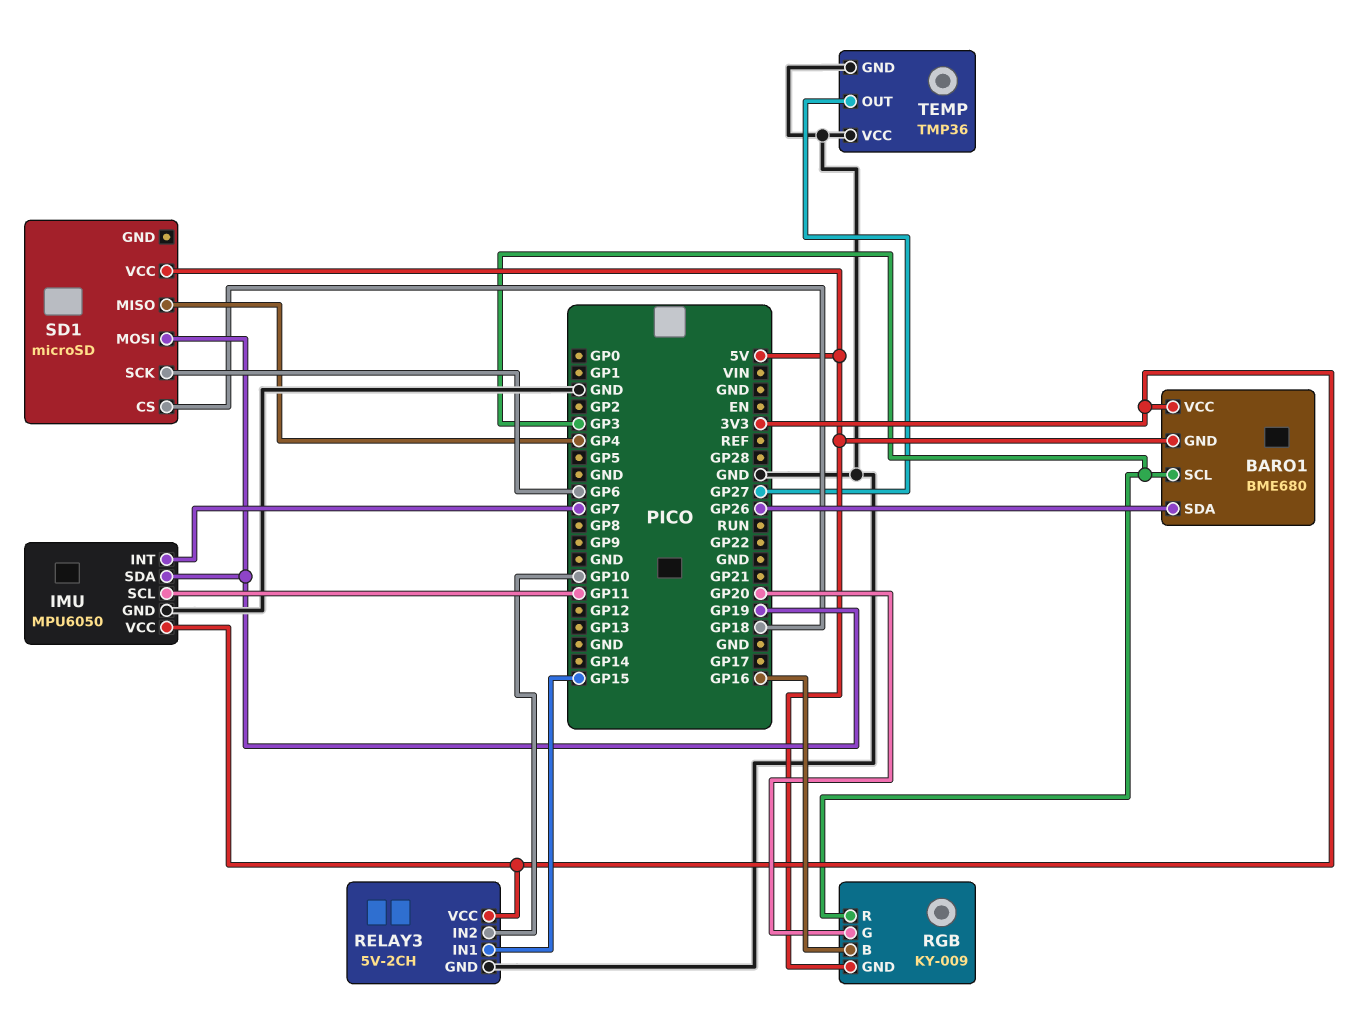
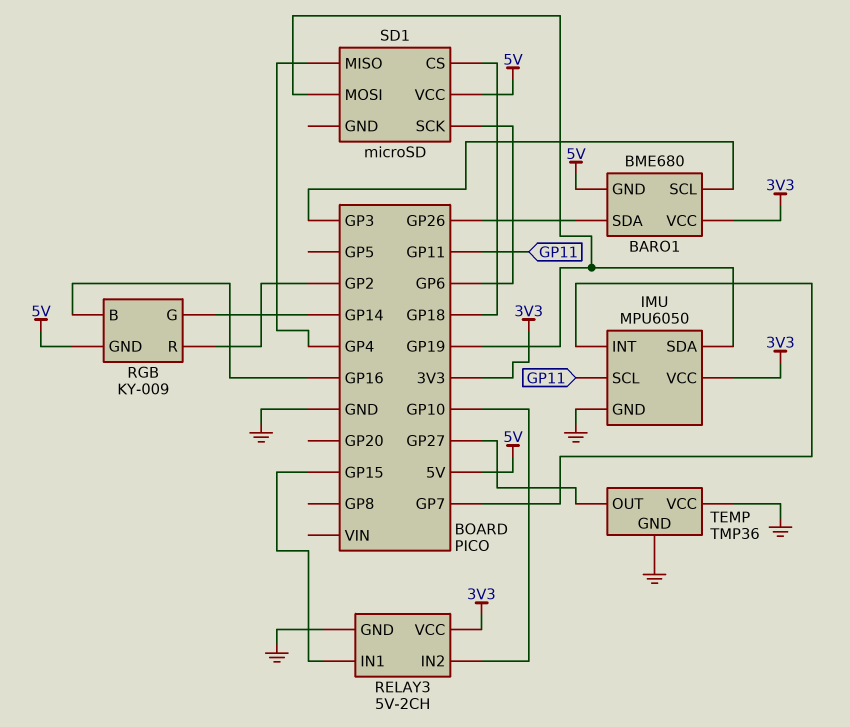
RGB pin G: GP20 -> GP14
RGB pin R: GP3 -> GP2

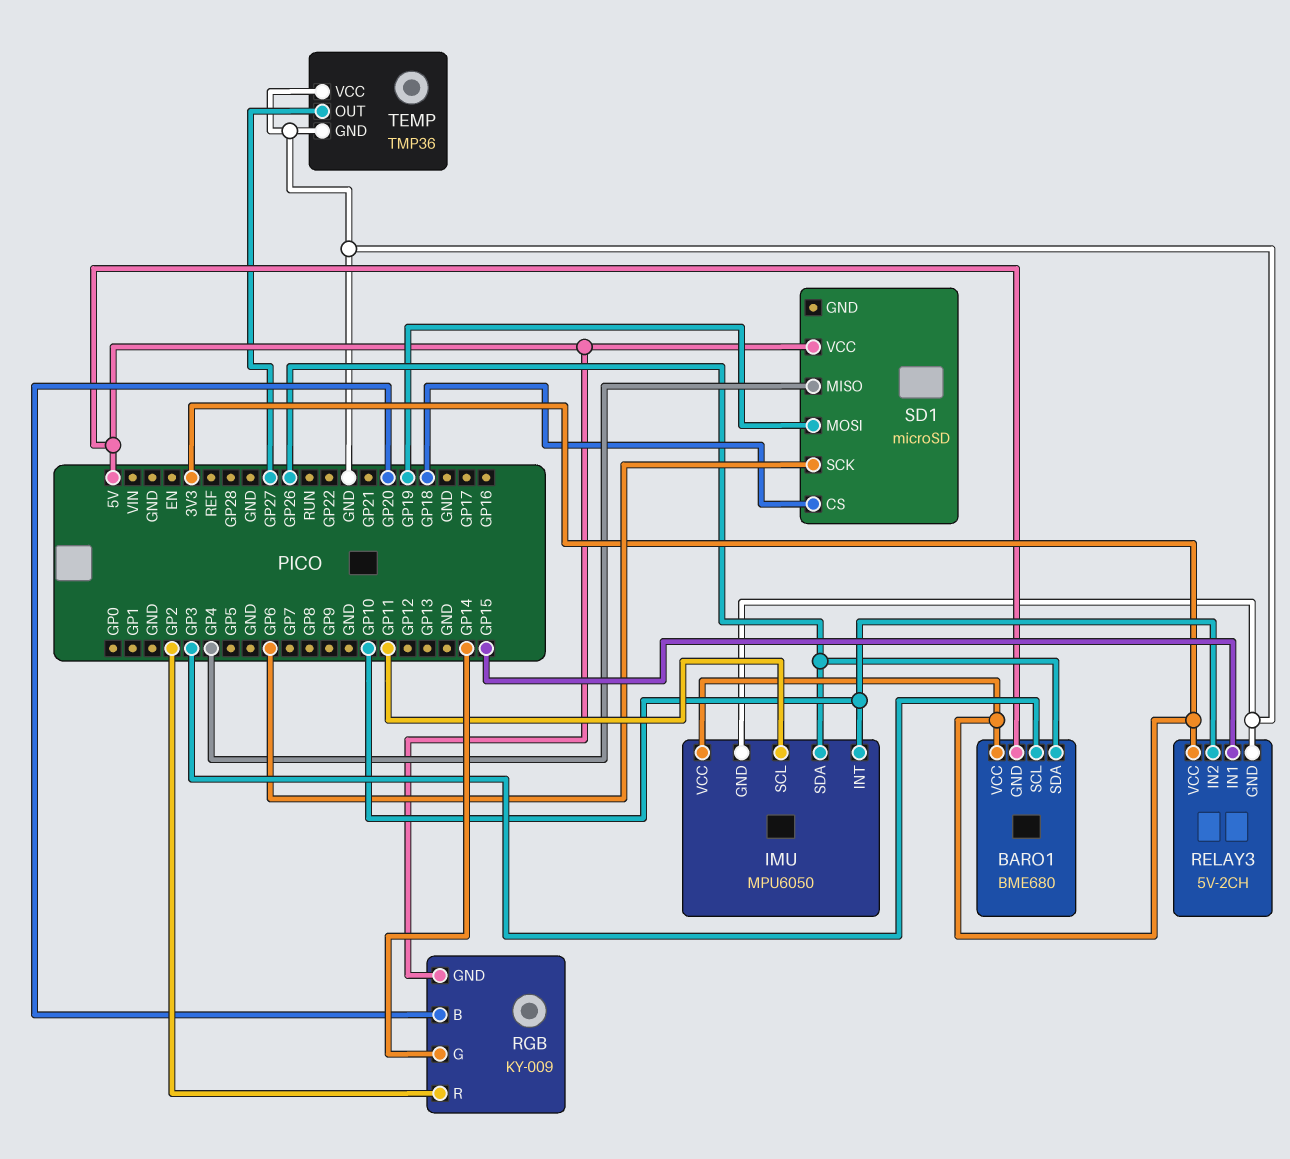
IMU pin INT: GP7 -> GP10
IMU pin SDA: GP19 -> GP26
RGB pin B: GP16 -> GP20

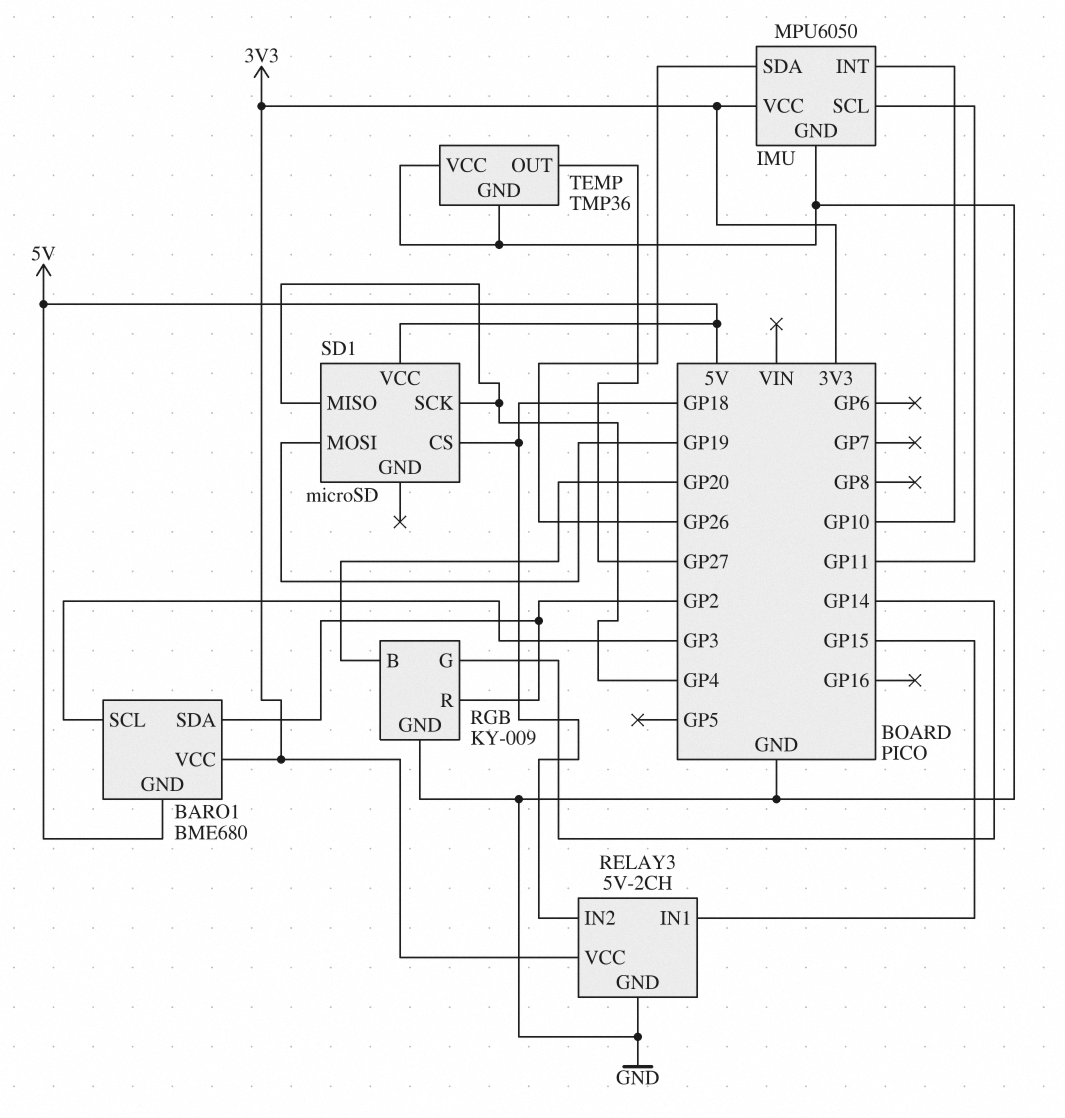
BARO1 pin SDA: GP26 -> GP2
RELAY3 pin IN2: GP10 -> GP18
RGB pin GND: 5V -> GND
SD1 pin SCK: GP6 -> GP4

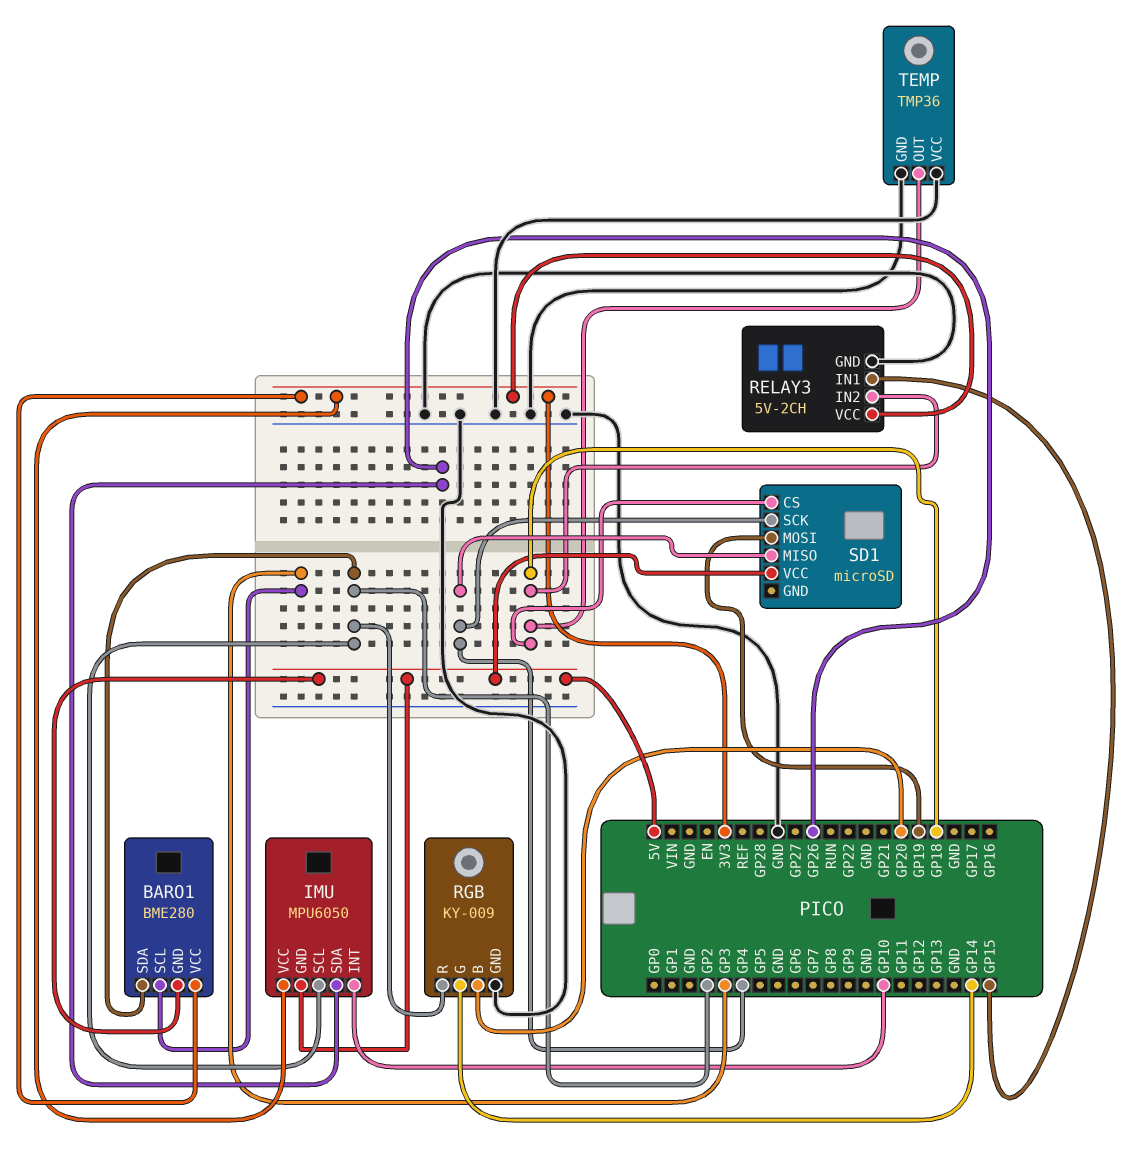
BARO1: BME680 -> BME280
IMU pin GND: GND -> 5V
IMU pin SCL: GP11 -> GP2
TEMP pin OUT: GP27 -> GP18

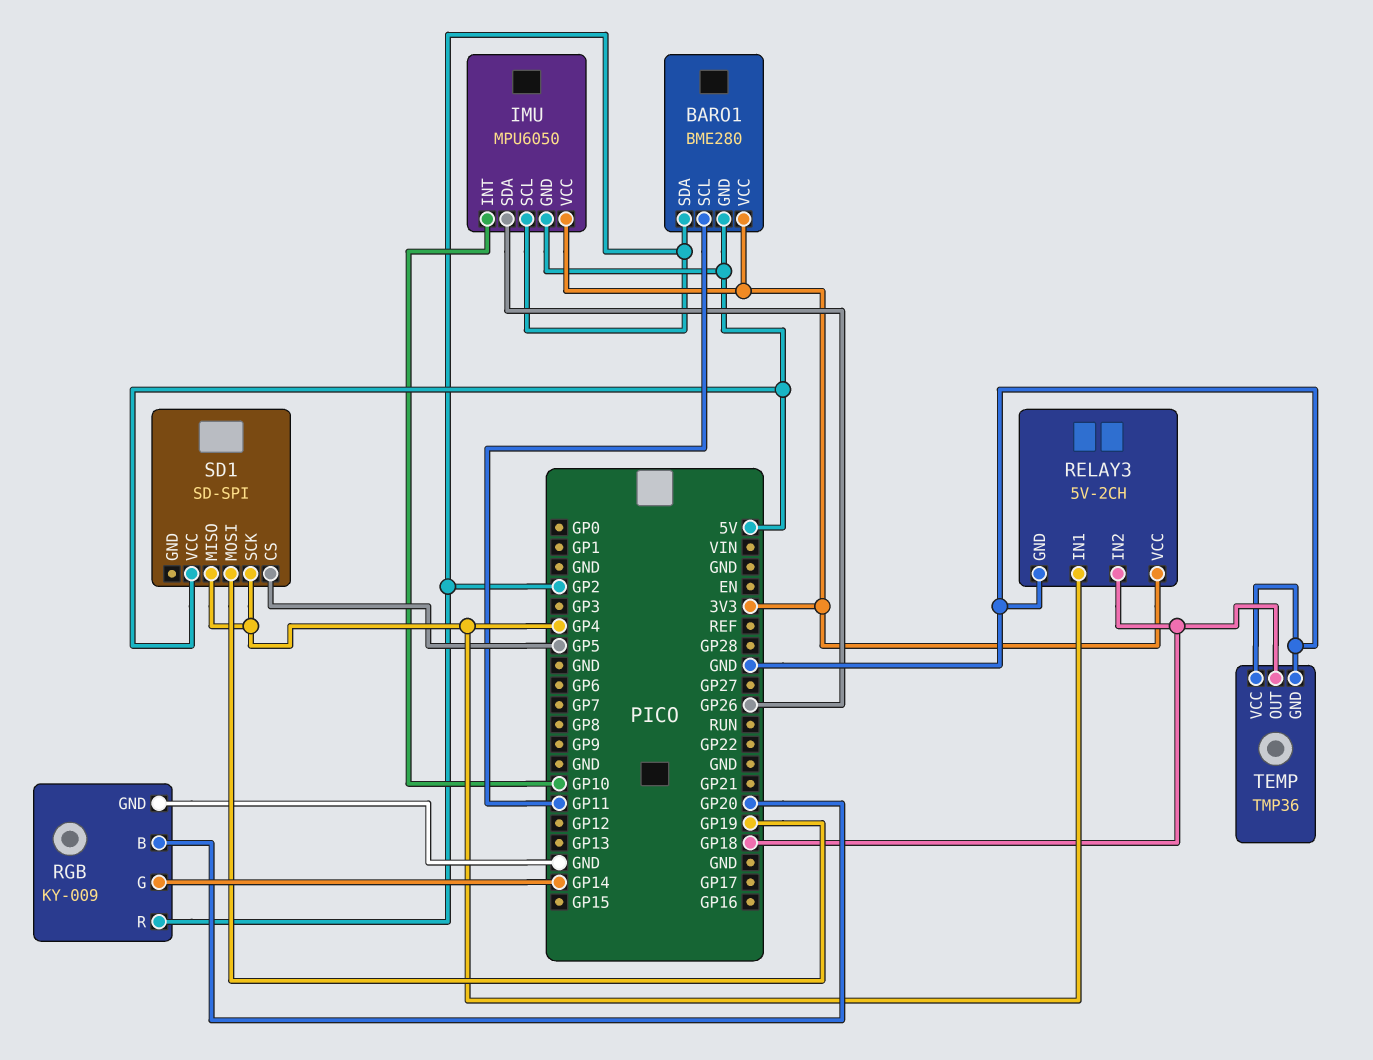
BARO1 pin SCL: GP3 -> GP11
RELAY3 pin IN1: GP15 -> GP4
SD1: microSD -> SD-SPI
SD1 pin CS: GP18 -> GP5

